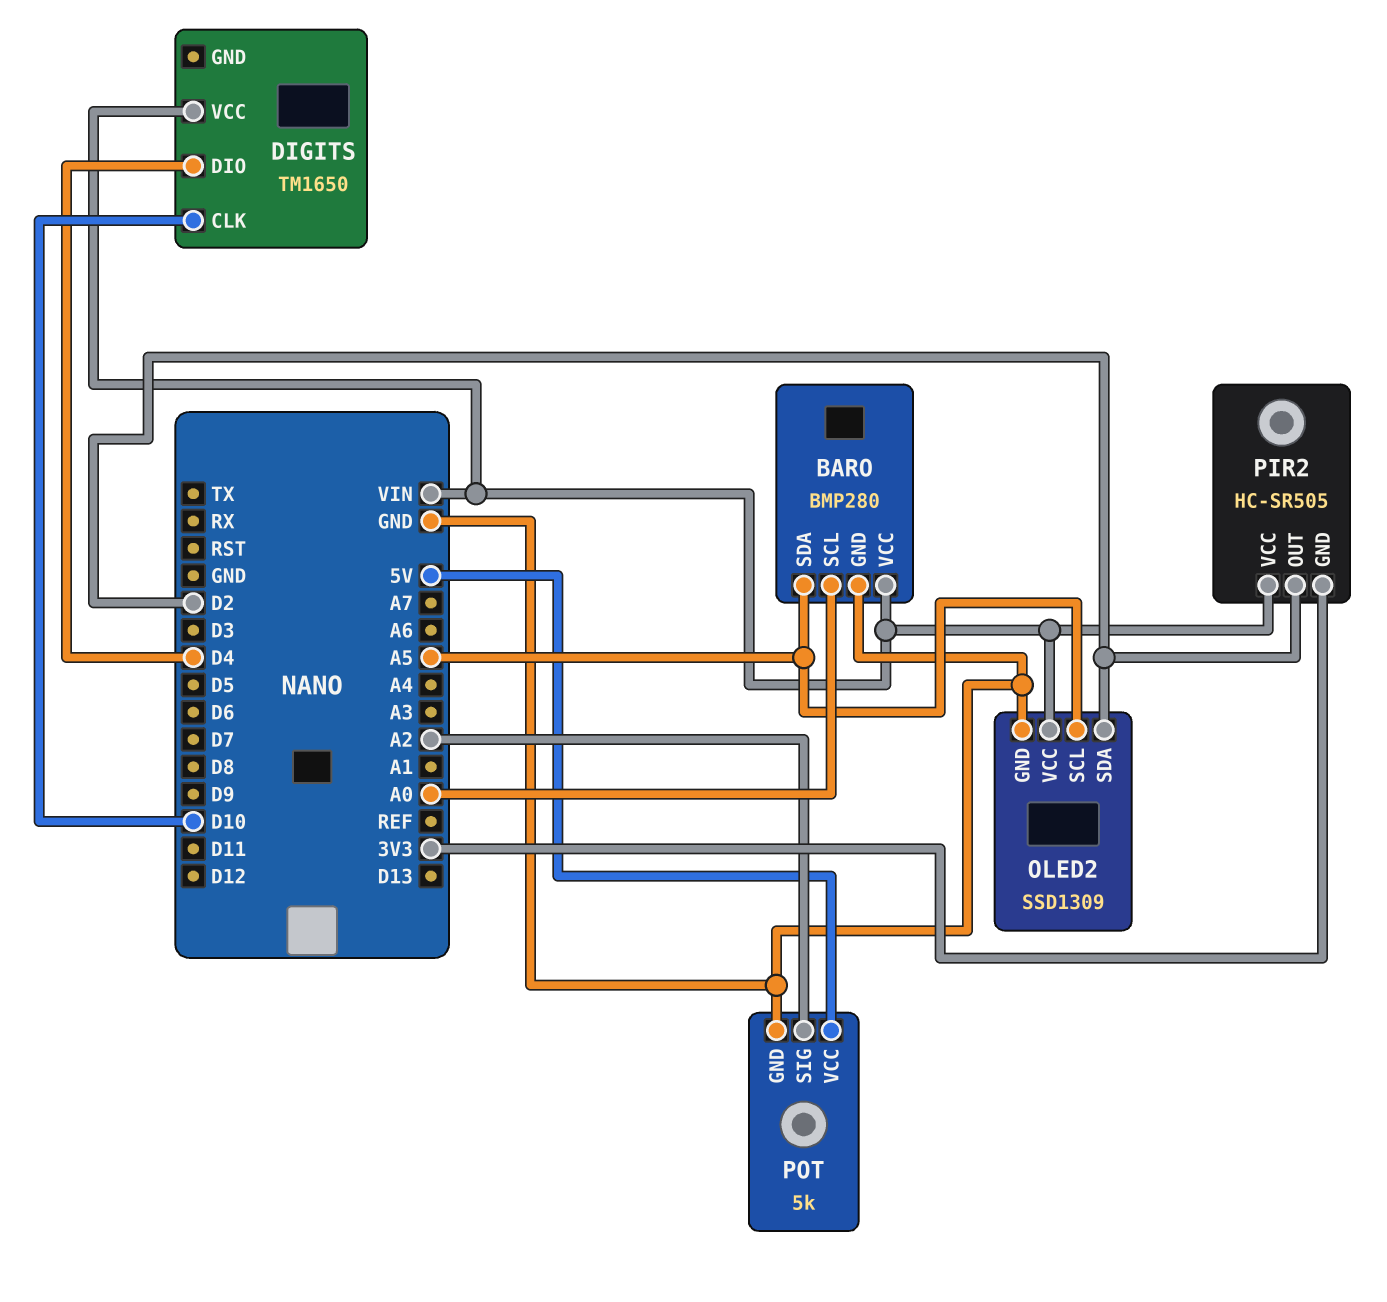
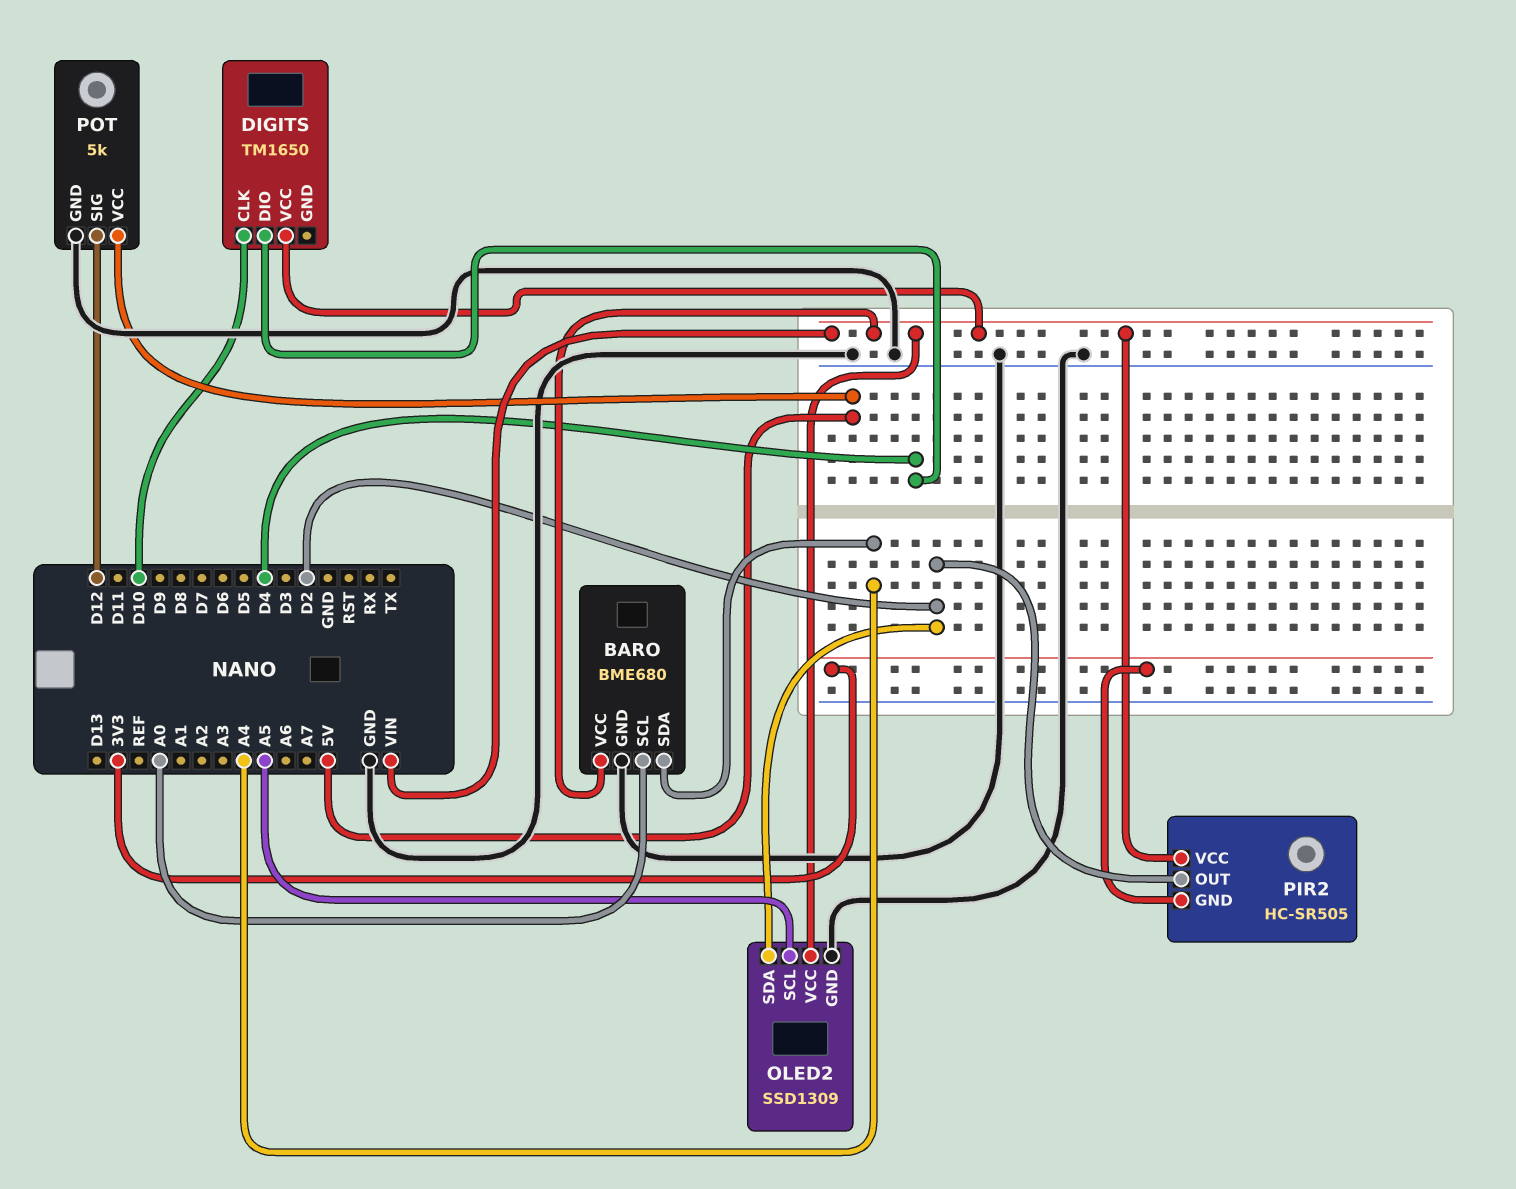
BARO: BMP280 -> BME680
BARO pin SDA: A5 -> A4
POT pin SIG: A2 -> D12

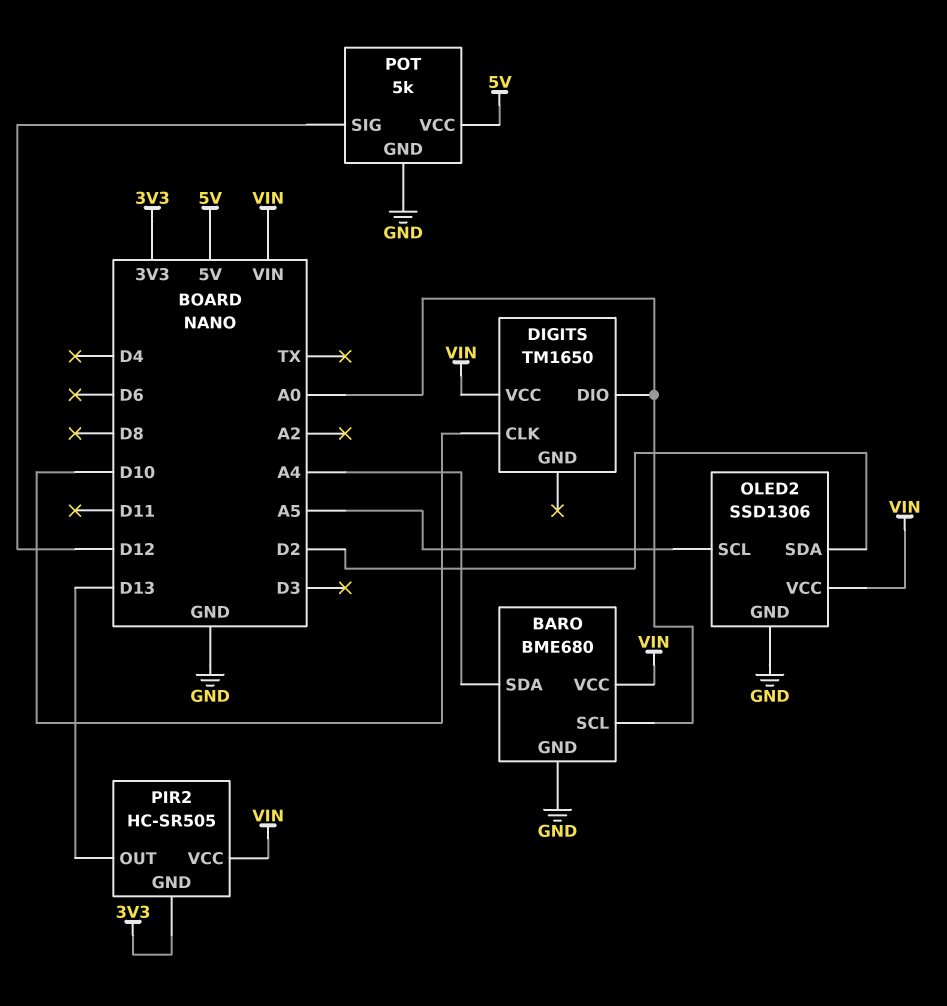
DIGITS pin DIO: D4 -> A0
OLED2: SSD1309 -> SSD1306
PIR2 pin OUT: D2 -> D13

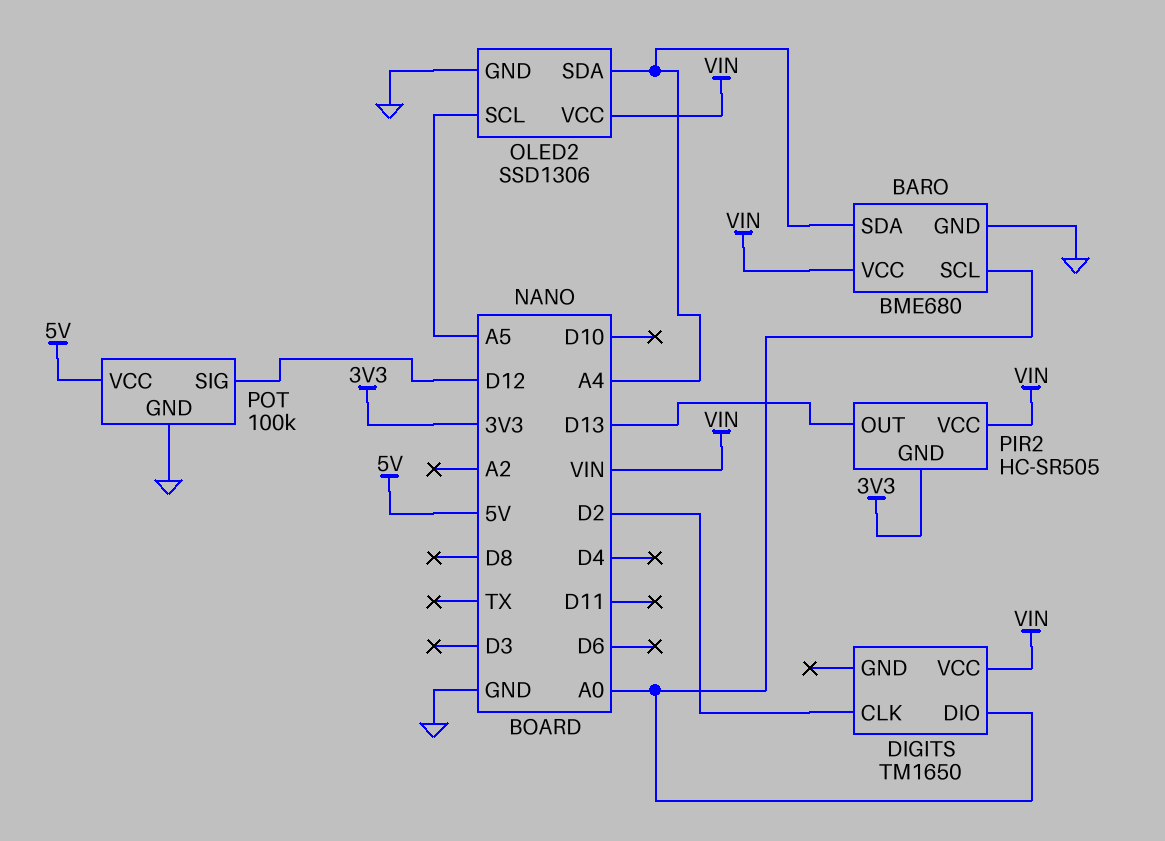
DIGITS pin CLK: D10 -> D2
OLED2 pin SDA: D2 -> A4
POT: 5k -> 100k

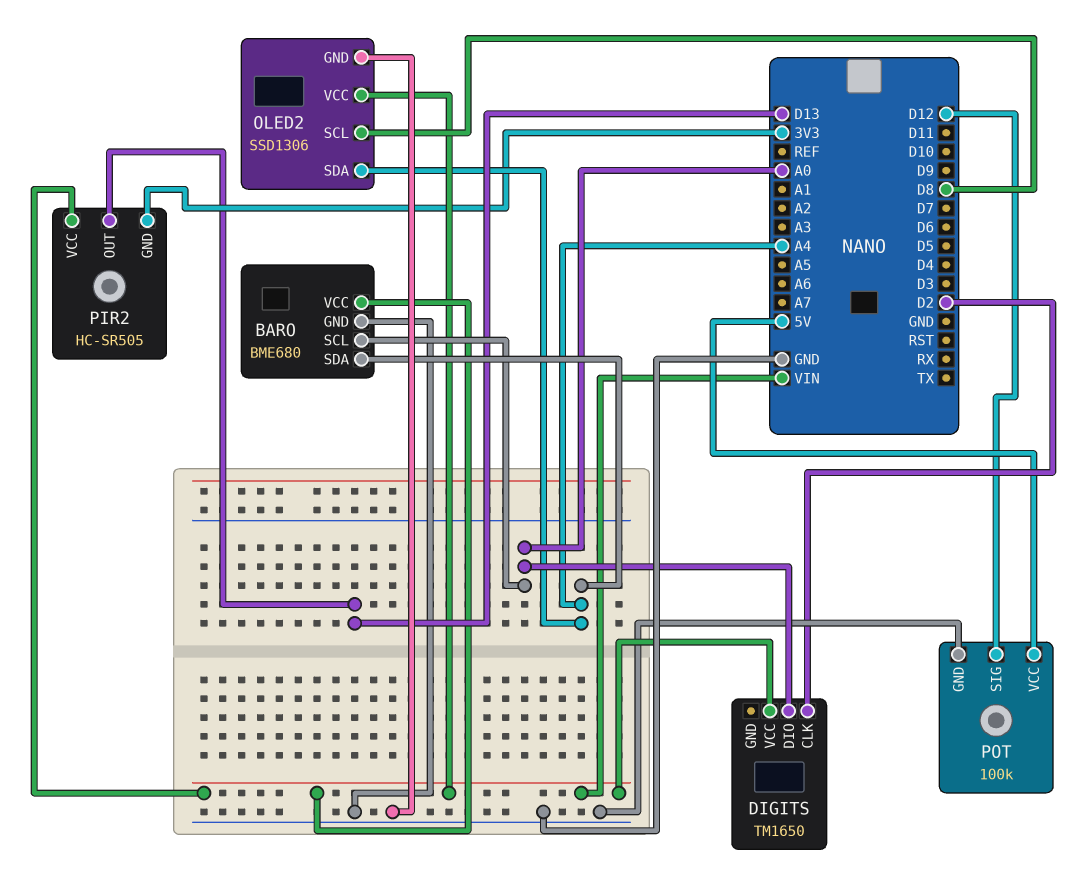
OLED2 pin SCL: A5 -> D8

